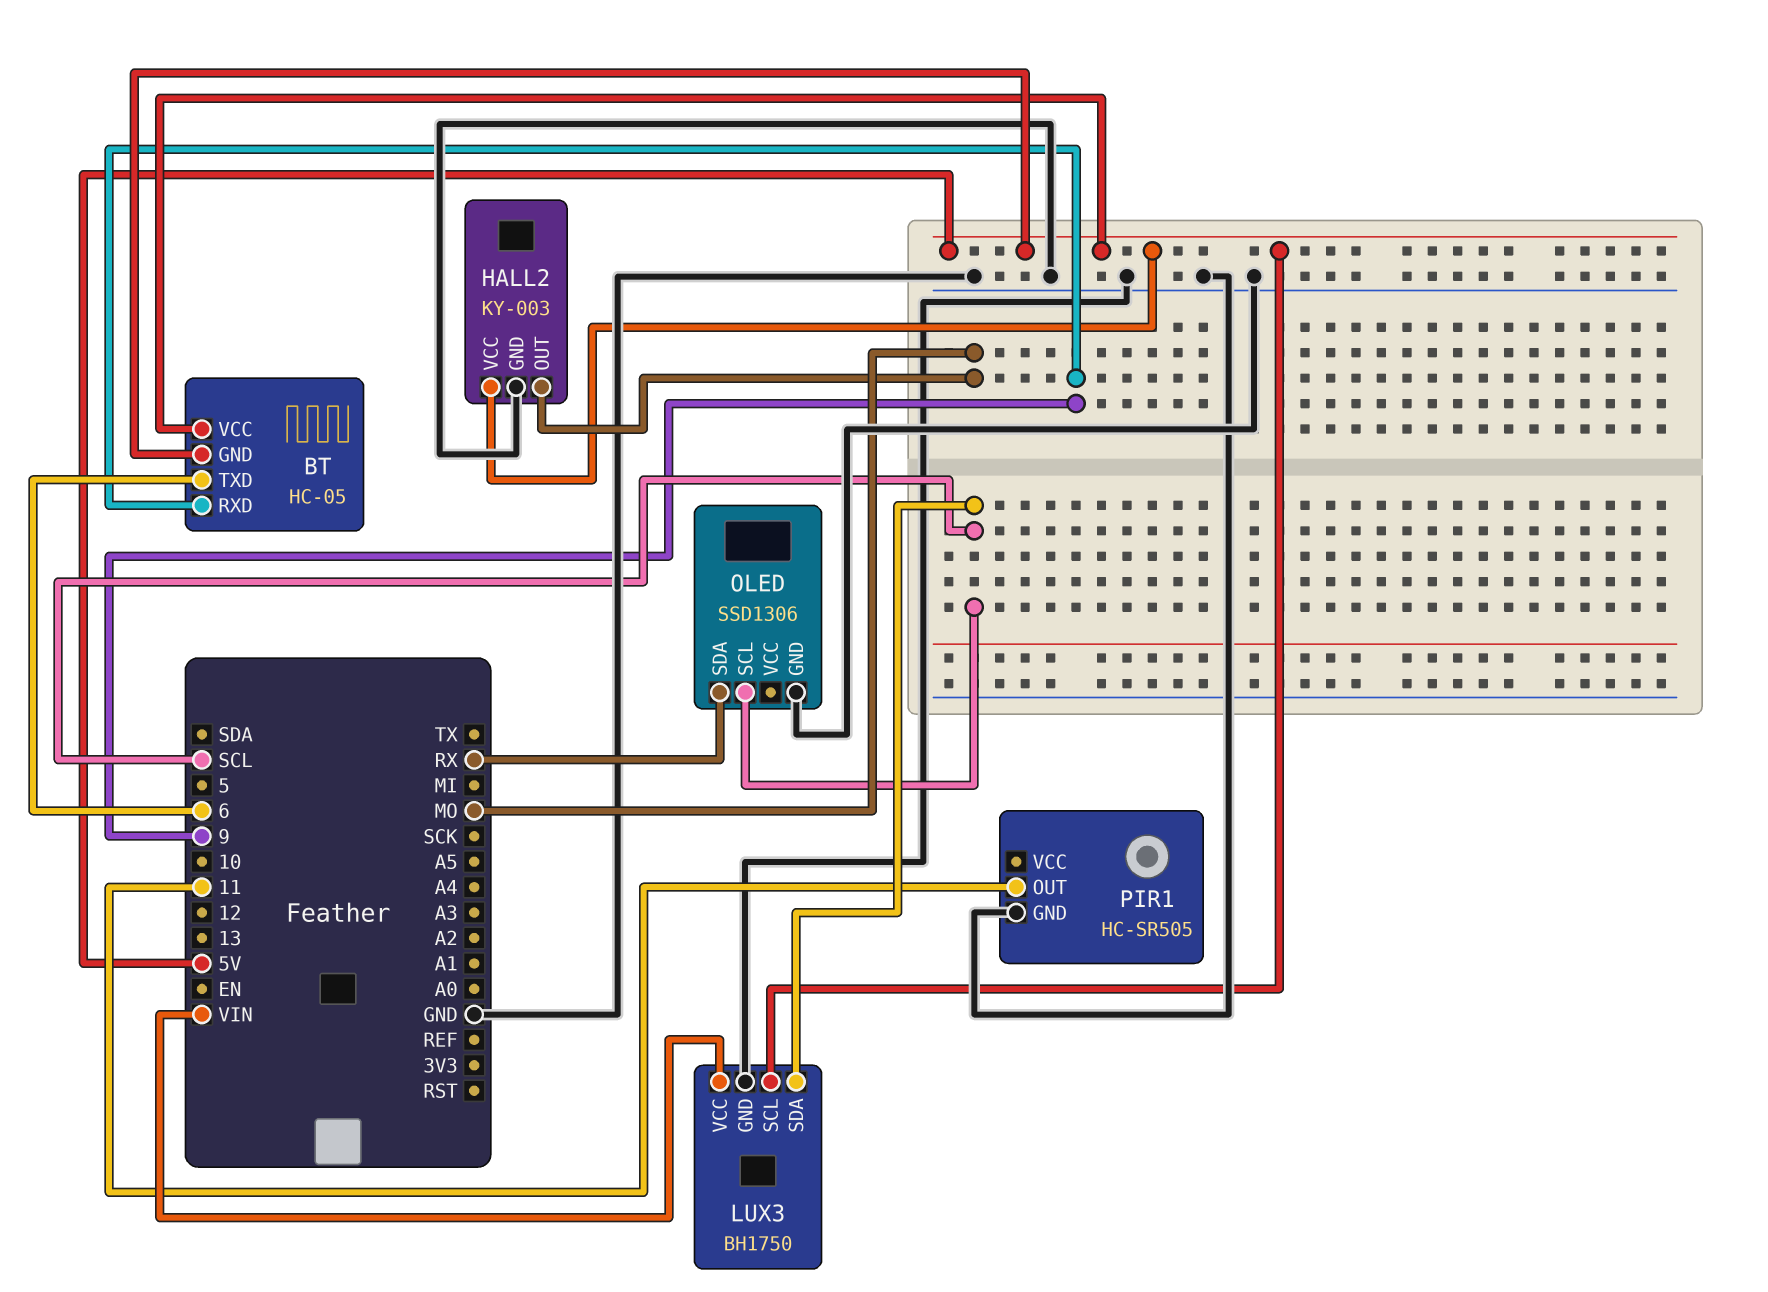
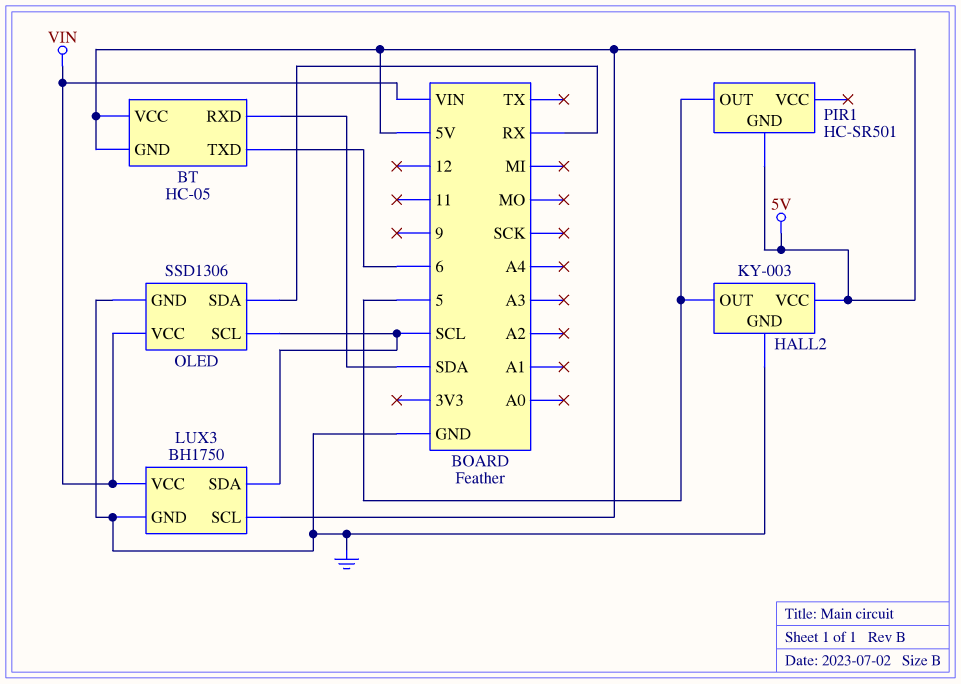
BT pin RXD: 9 -> SDA
HALL2 pin OUT: MO -> 5
OLED pin VCC: none -> VIN
PIR1: HC-SR505 -> HC-SR501
PIR1 pin GND: GND -> 5V
PIR1 pin OUT: 11 -> 5

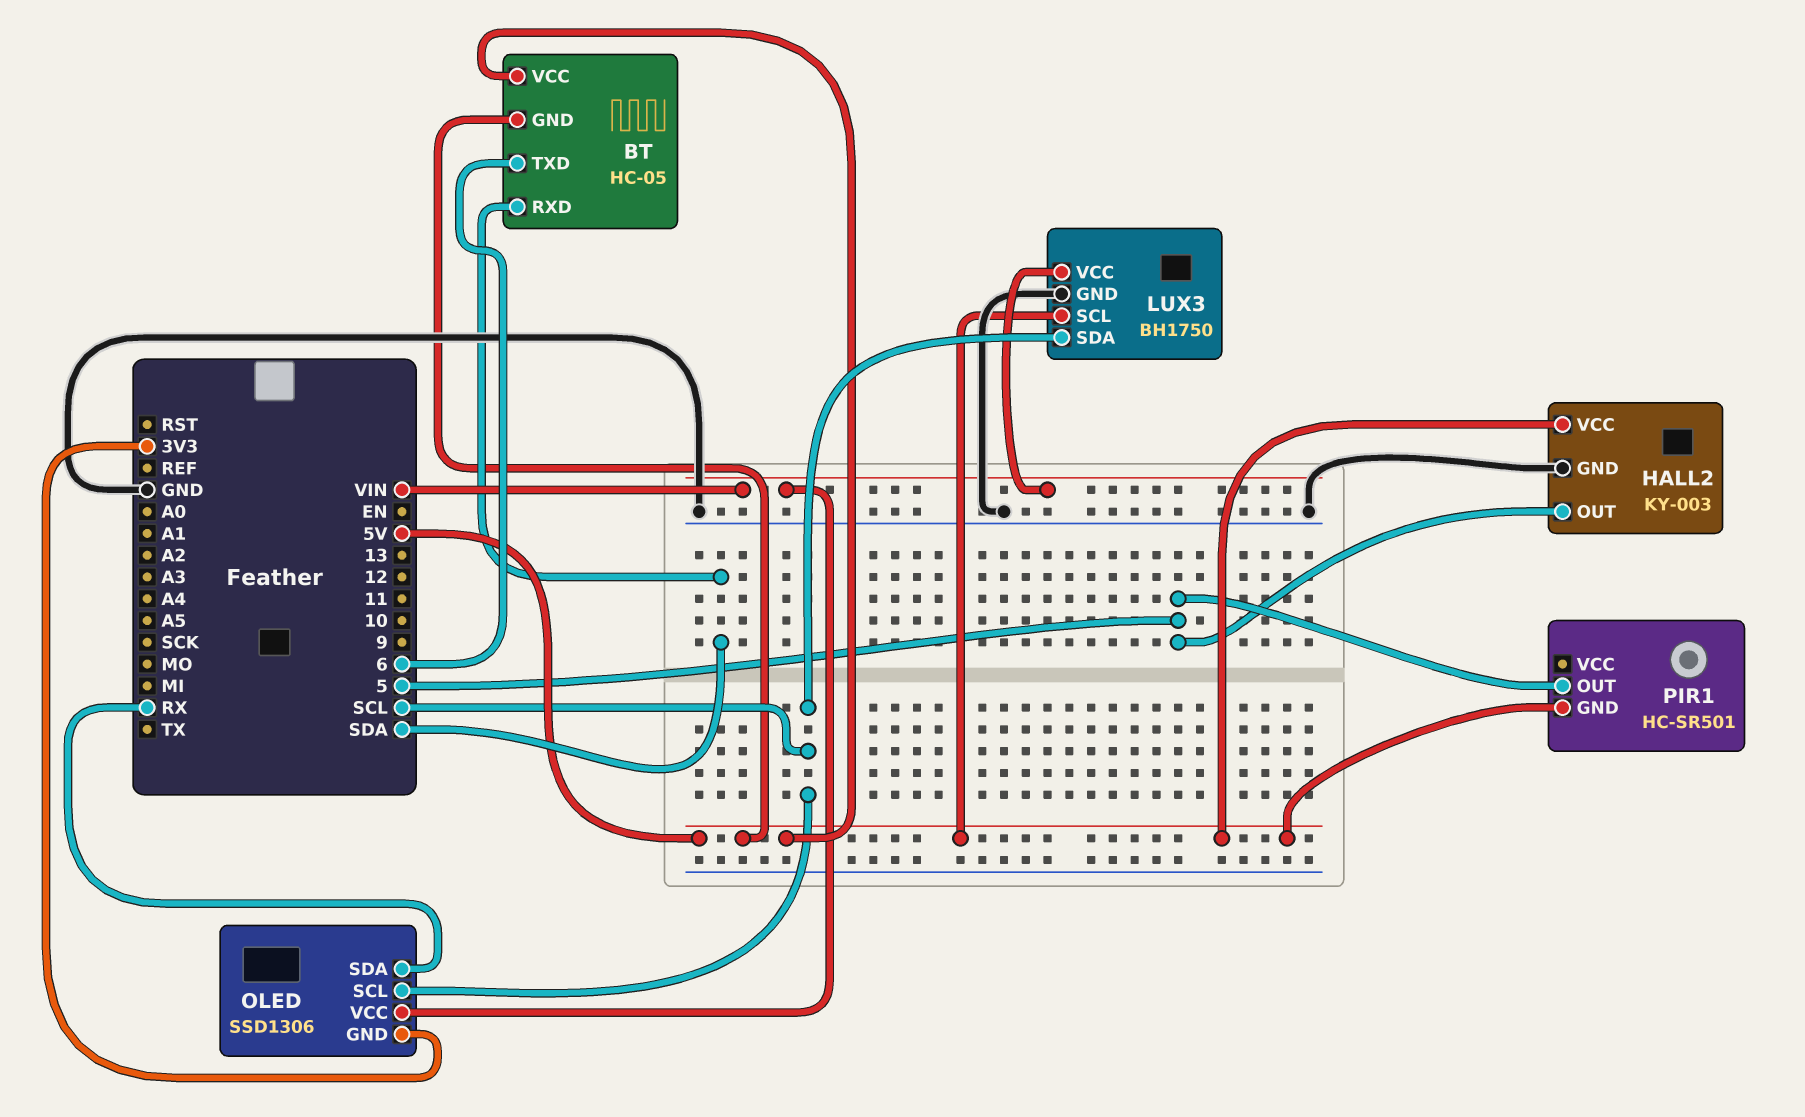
OLED pin GND: GND -> 3V3

